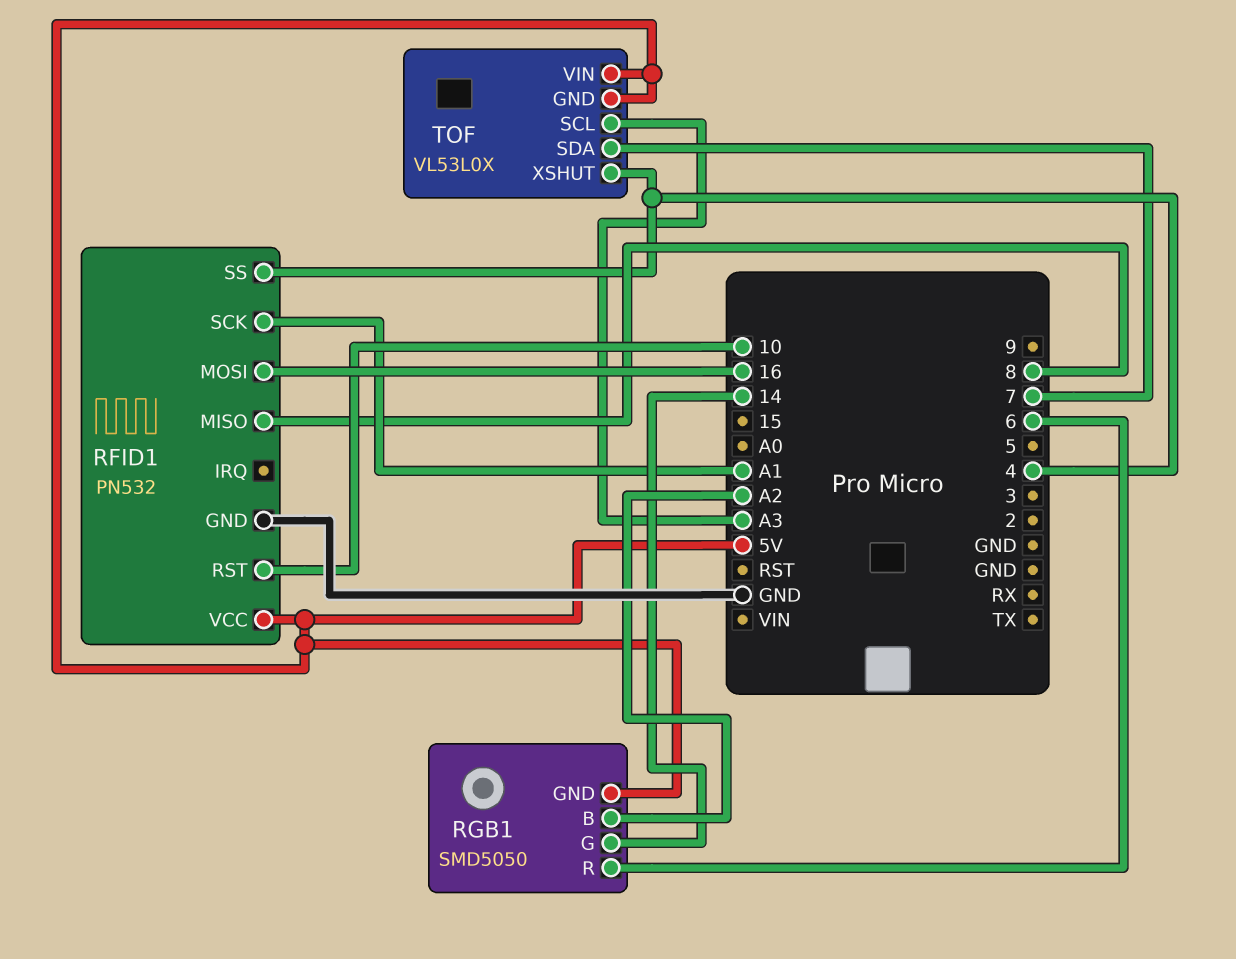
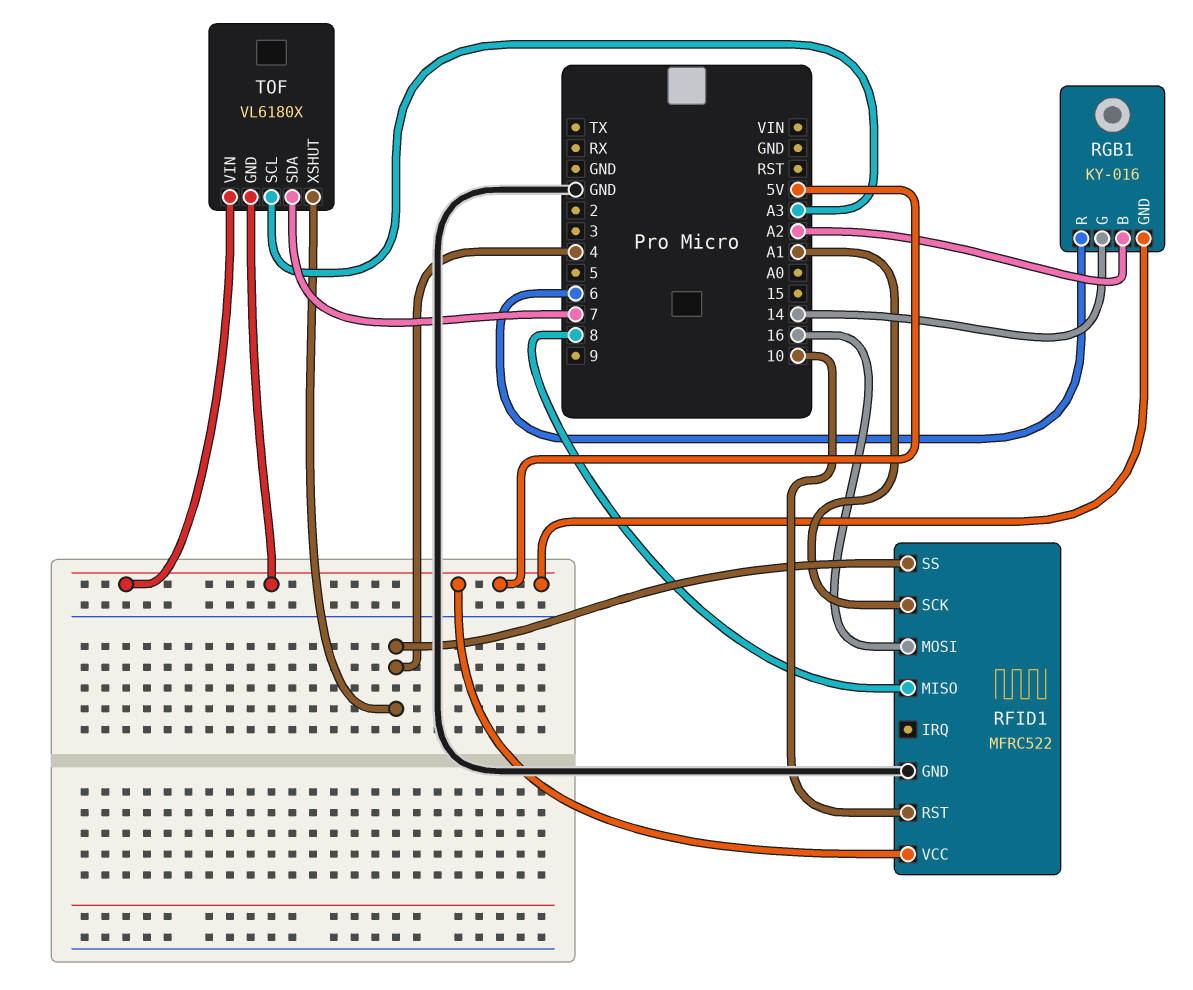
RFID1: PN532 -> MFRC522
RGB1: SMD5050 -> KY-016
TOF: VL53L0X -> VL6180X

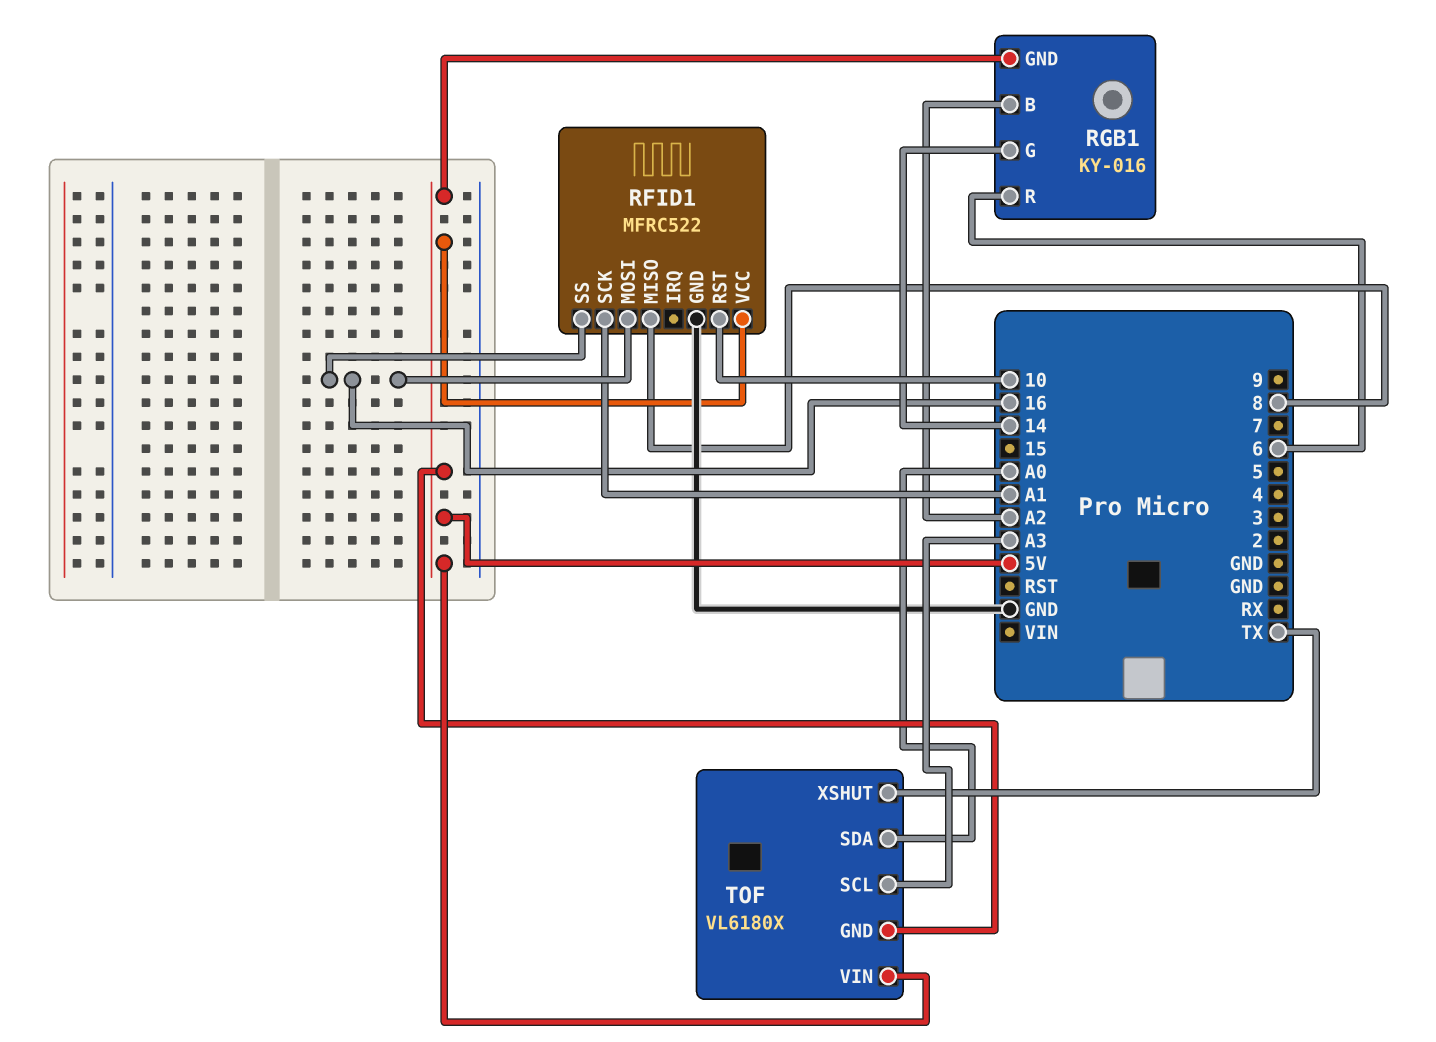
RFID1 pin SS: 4 -> 16
TOF pin SDA: 7 -> A0
TOF pin XSHUT: 4 -> TX

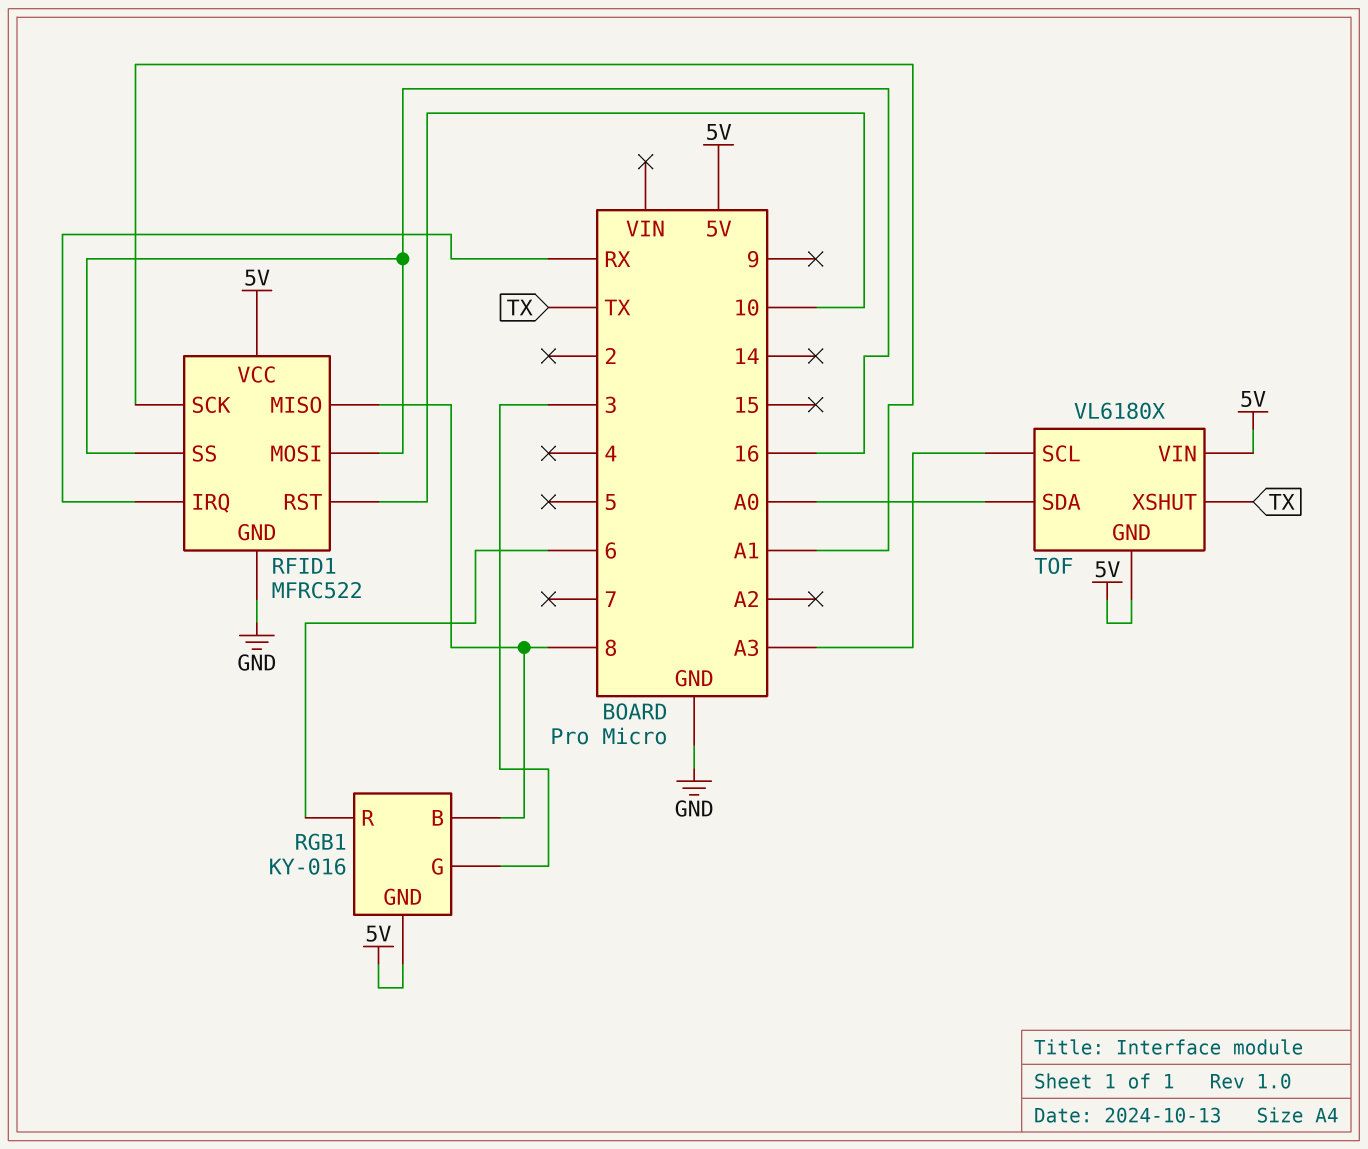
RFID1 pin IRQ: none -> RX
RGB1 pin B: A2 -> 8
RGB1 pin G: 14 -> 3

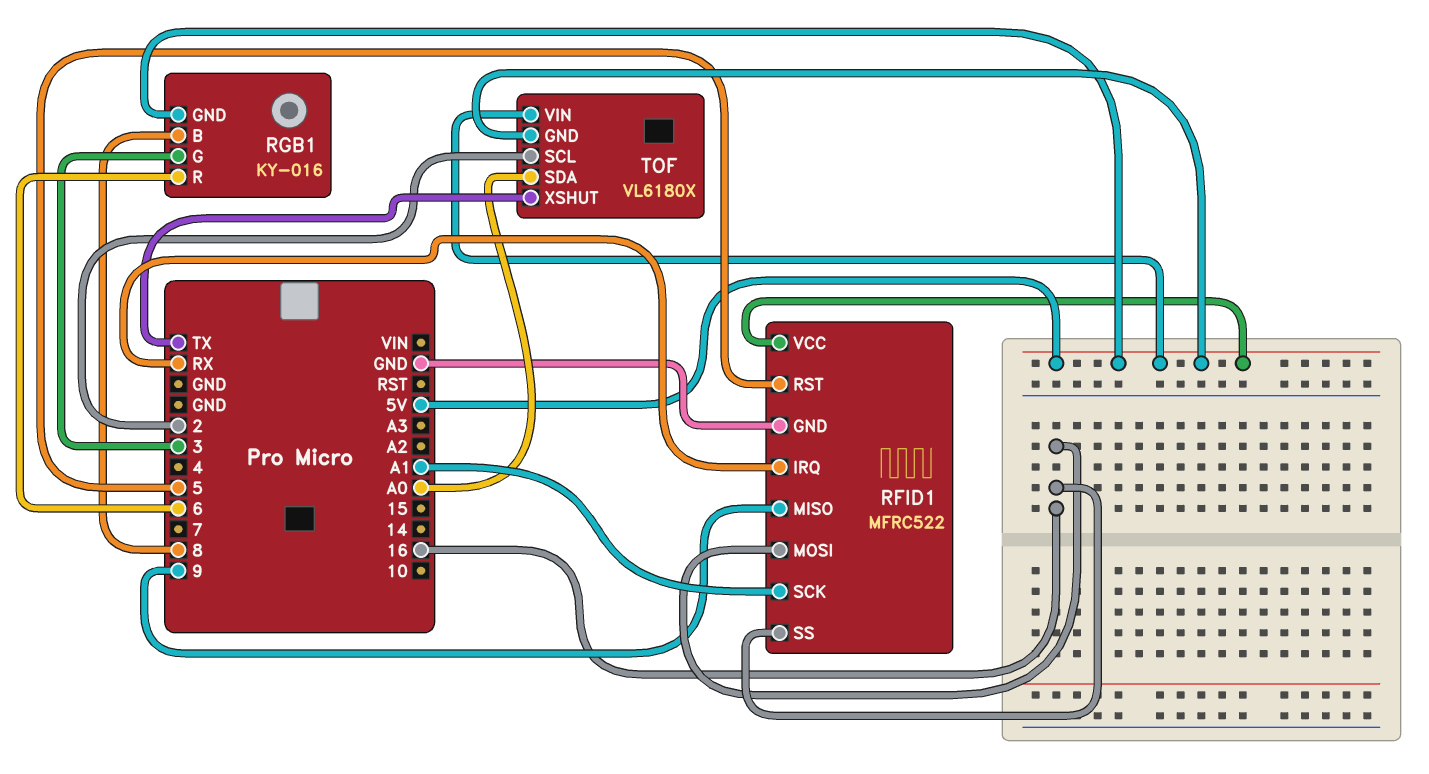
RFID1 pin MISO: 8 -> 9
RFID1 pin RST: 10 -> 5
TOF pin SCL: A3 -> 2

